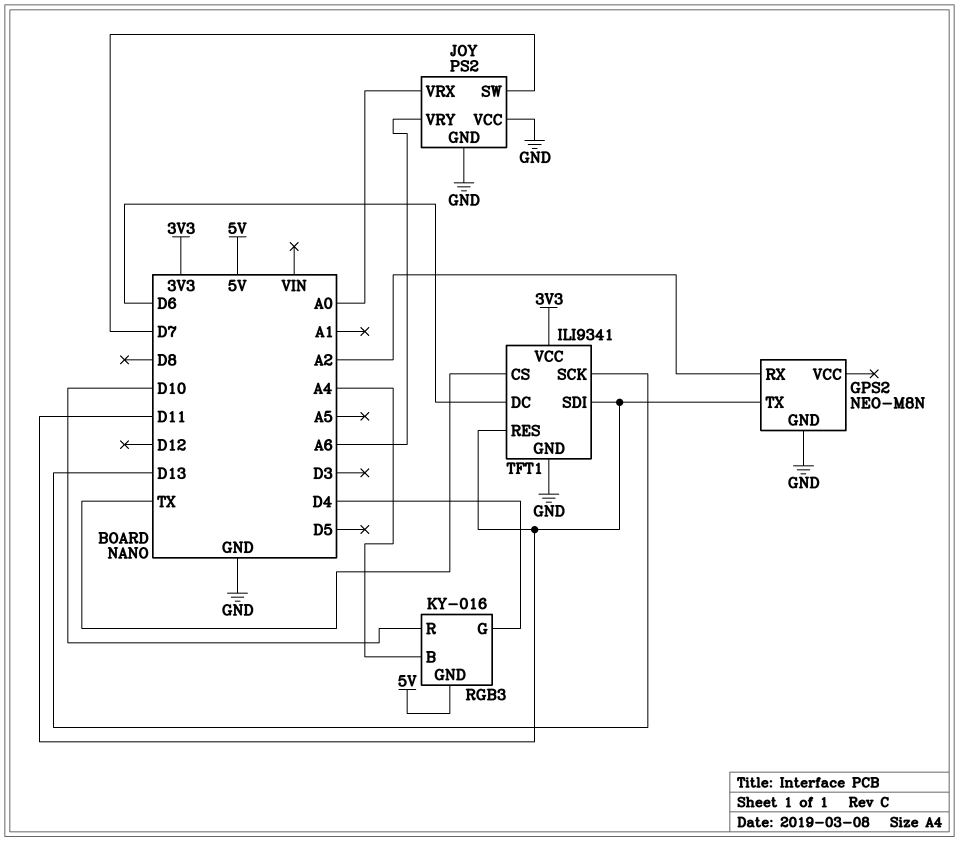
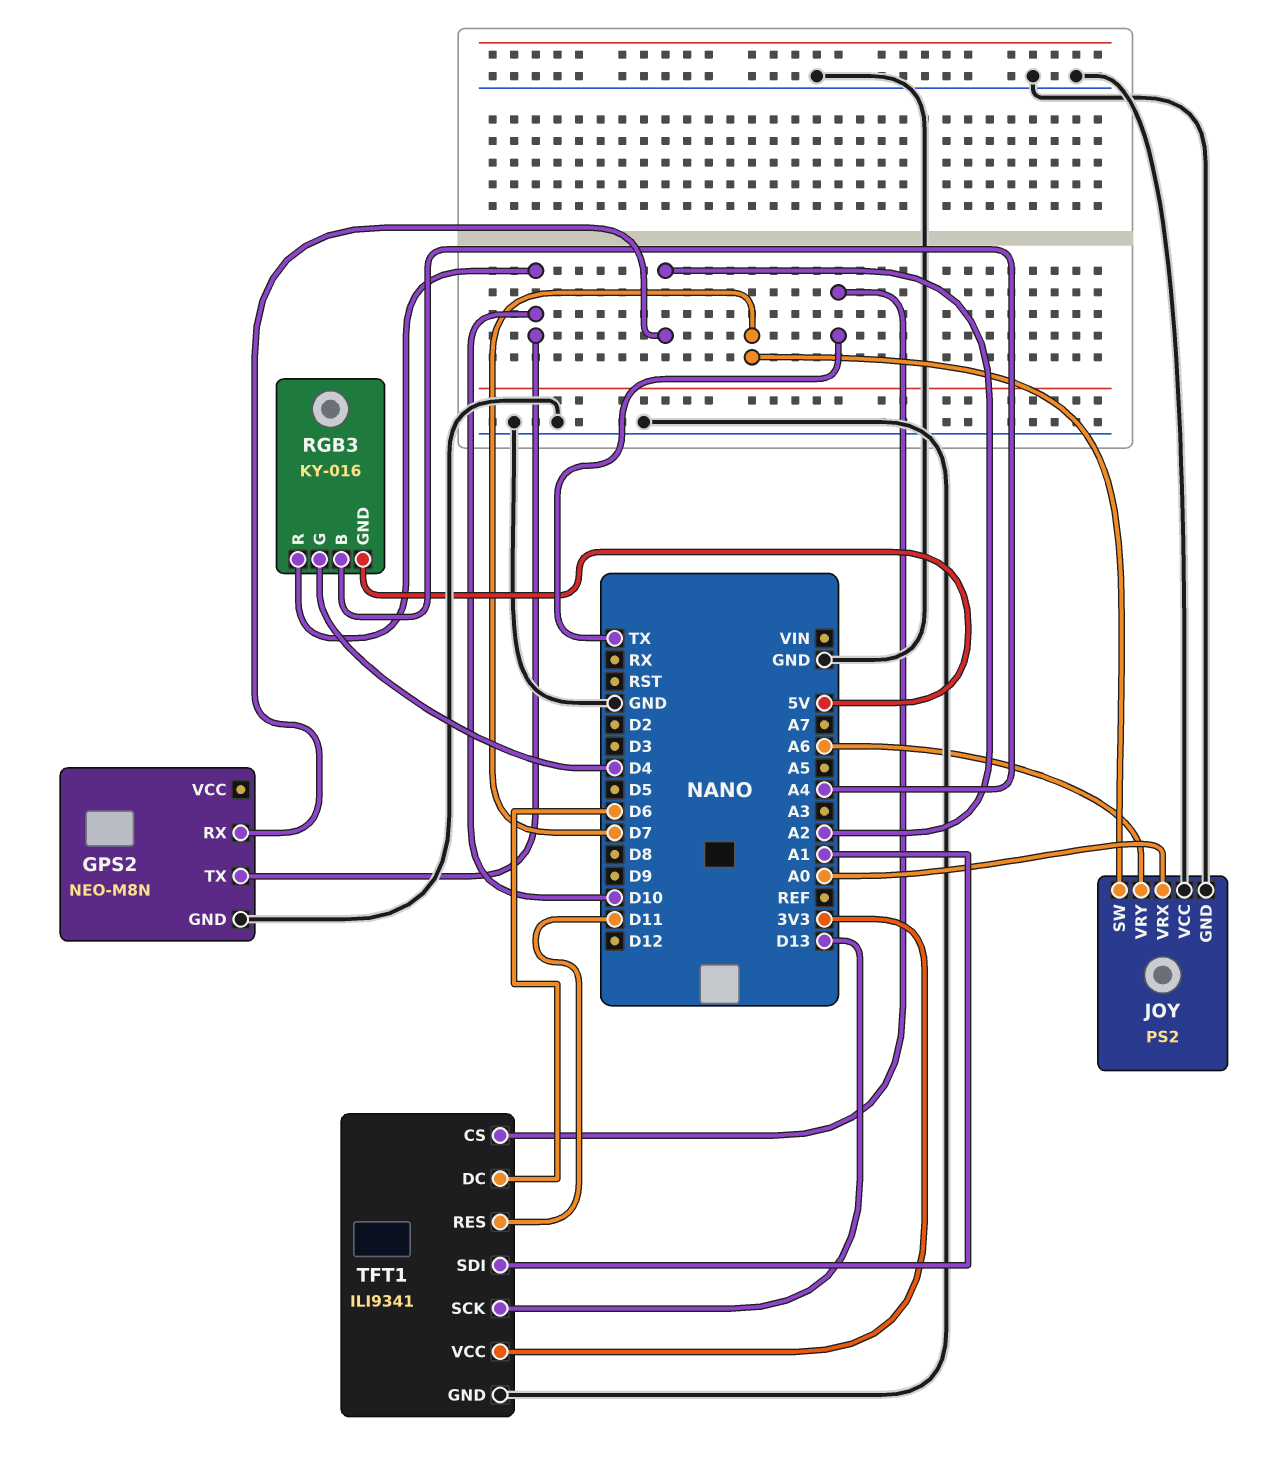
GPS2 pin TX: D11 -> D10
TFT1 pin SDI: D11 -> A1

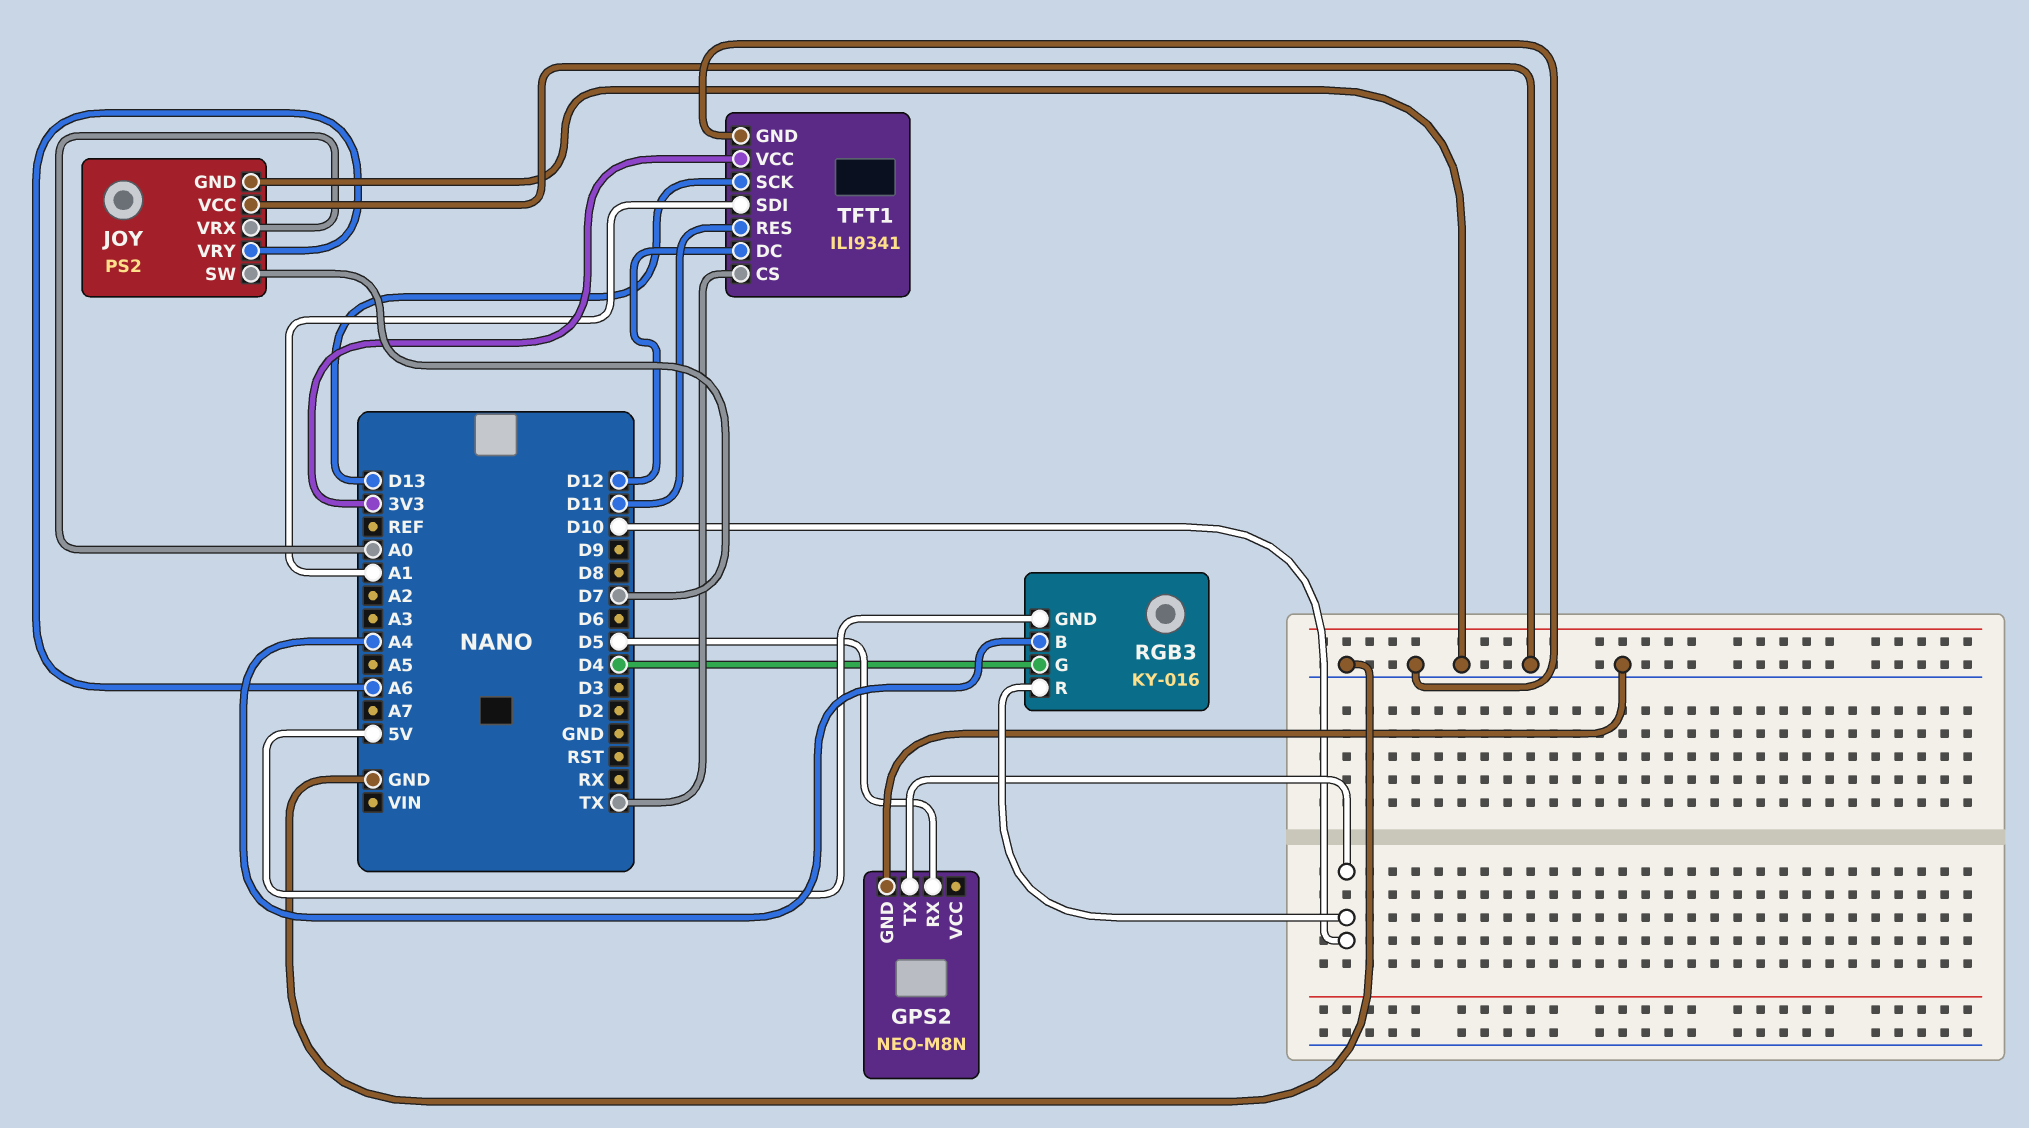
GPS2 pin RX: A2 -> D5
TFT1 pin DC: D6 -> D12

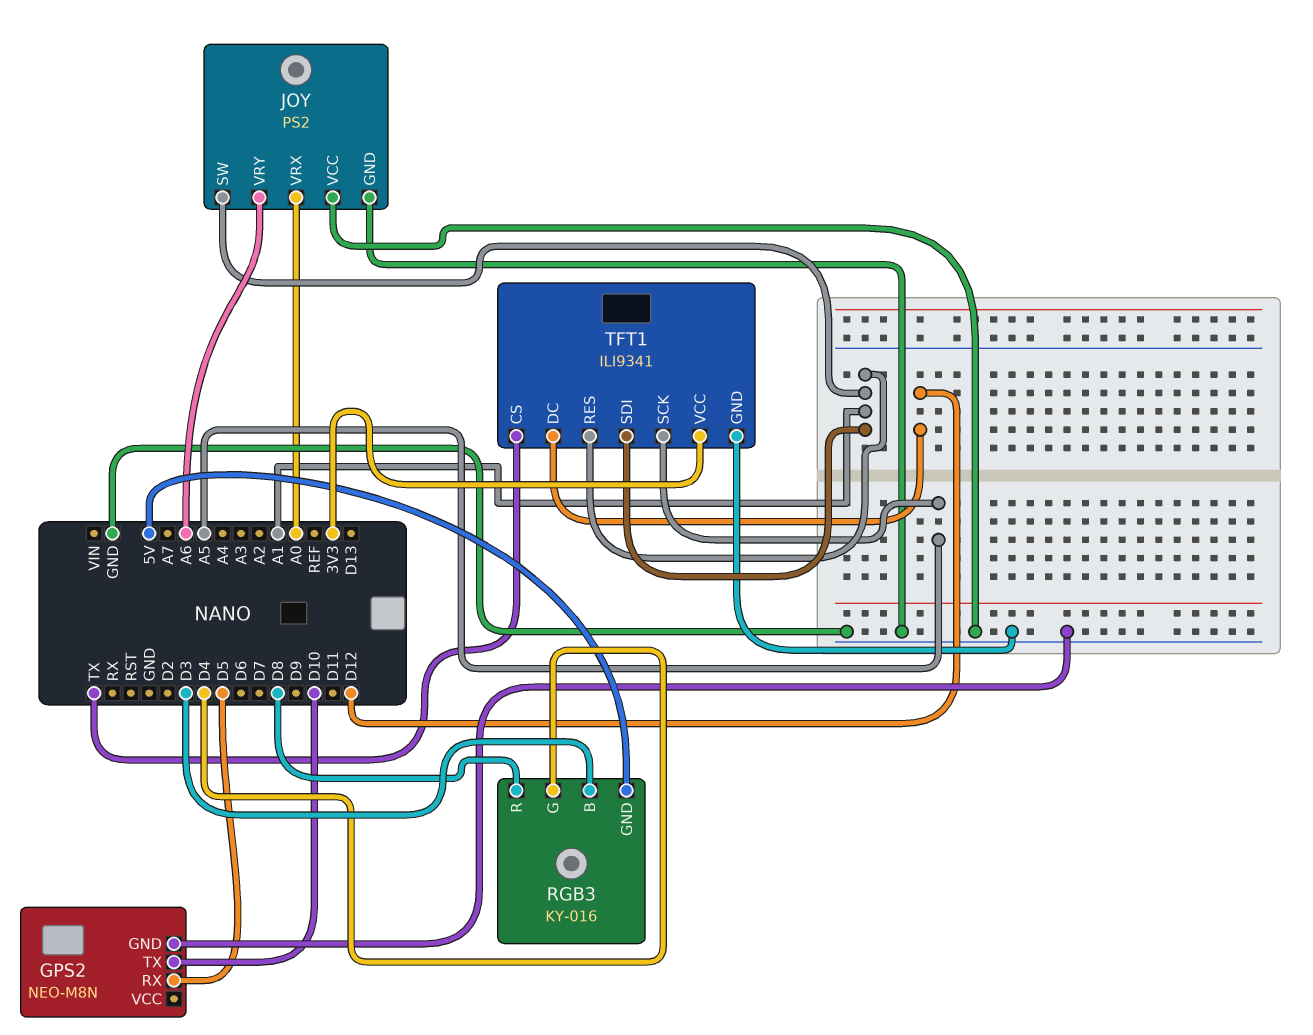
JOY pin SW: D7 -> A1
RGB3 pin B: A4 -> D3
RGB3 pin R: D10 -> D8
TFT1 pin RES: D11 -> A1
TFT1 pin SCK: D13 -> A5

